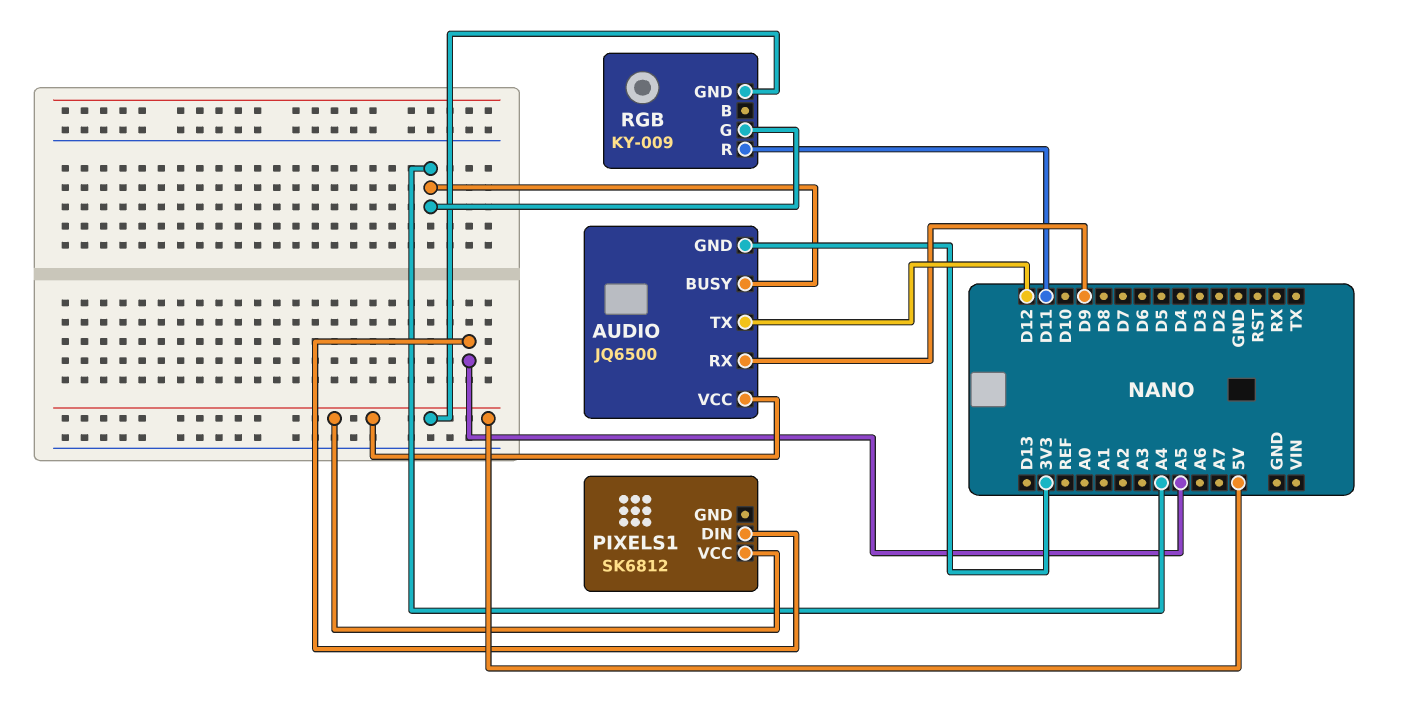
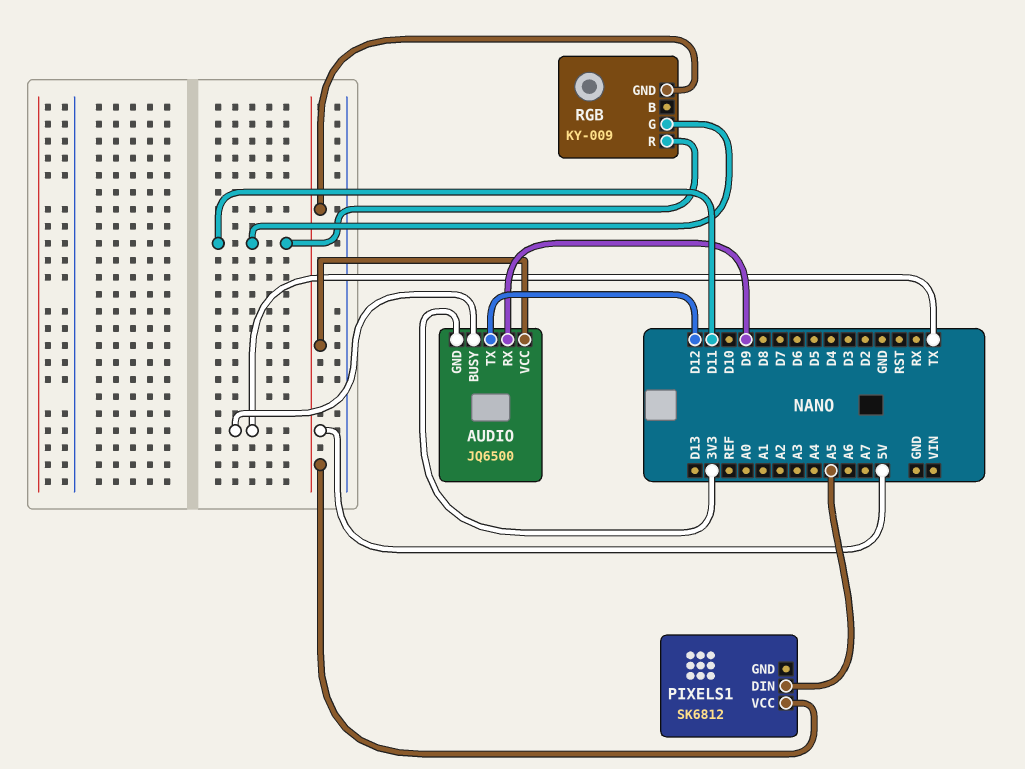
AUDIO pin BUSY: A4 -> TX
RGB pin G: A4 -> D11

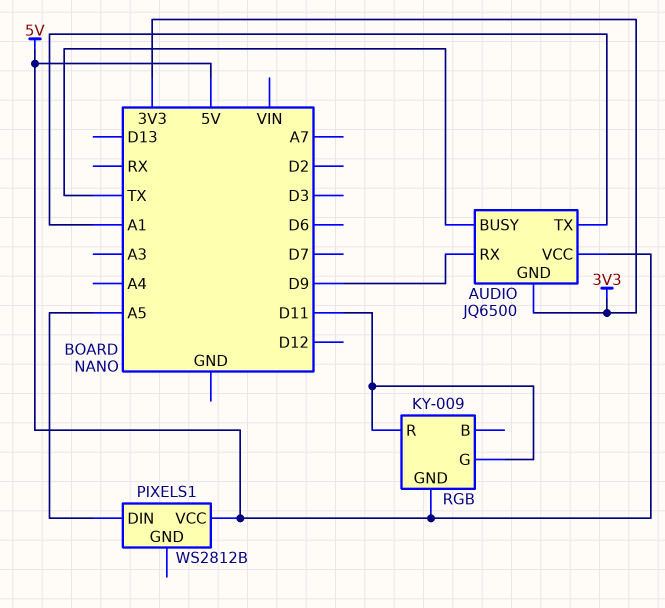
AUDIO pin TX: D12 -> A1
PIXELS1: SK6812 -> WS2812B

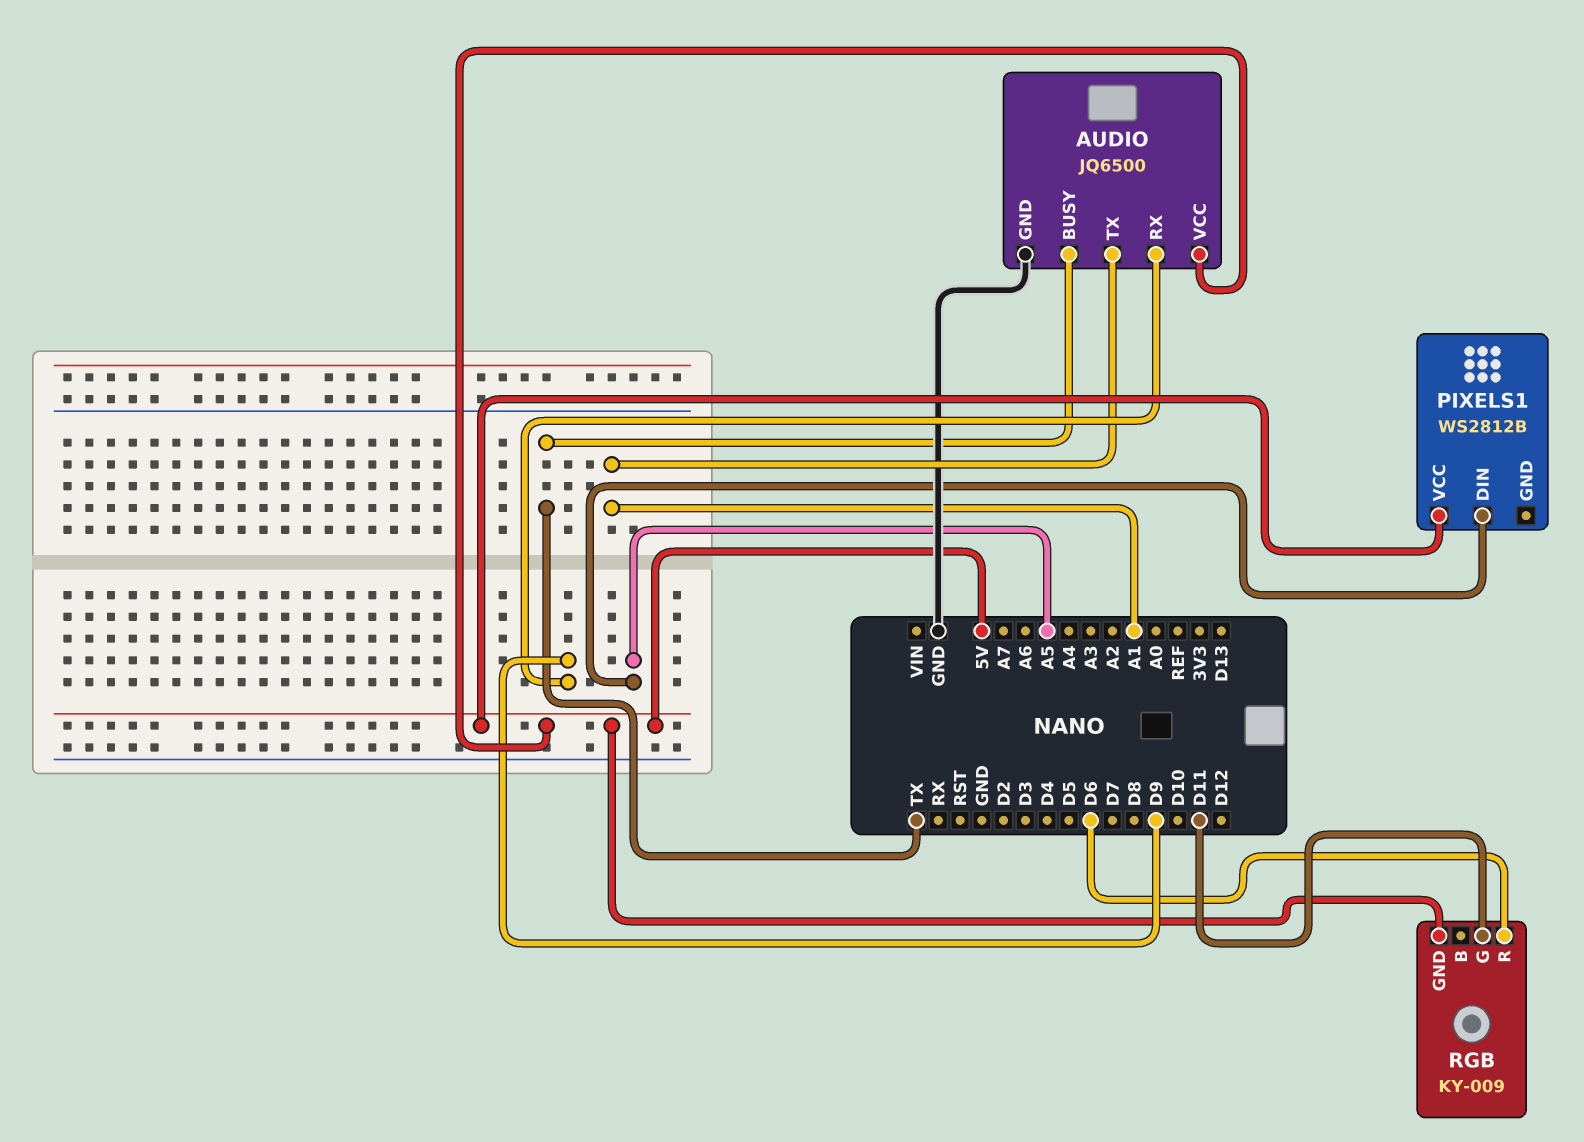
AUDIO pin GND: 3V3 -> GND
RGB pin R: D11 -> D6

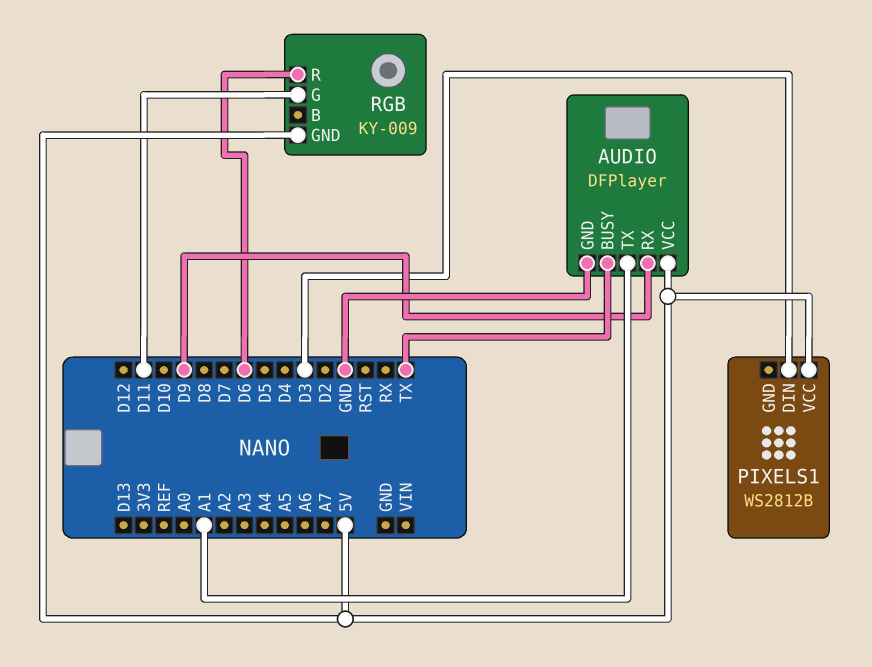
AUDIO: JQ6500 -> DFPlayer
PIXELS1 pin DIN: A5 -> D3

